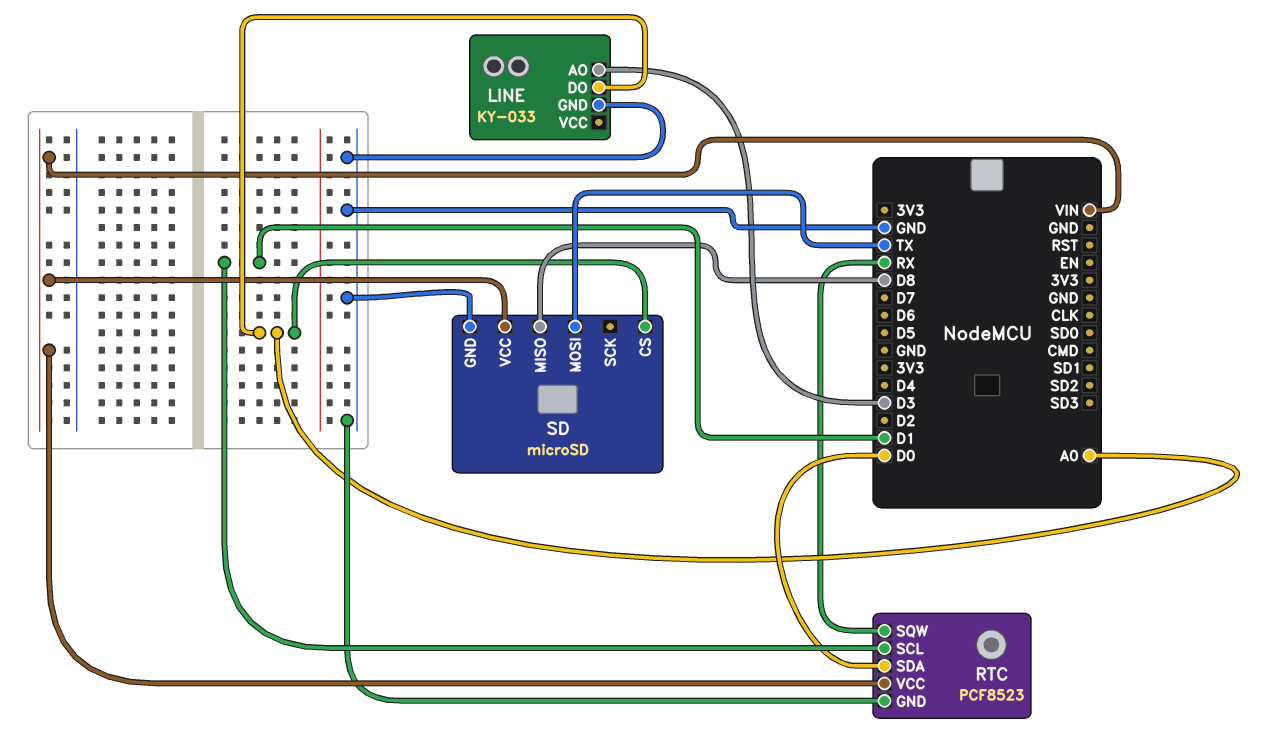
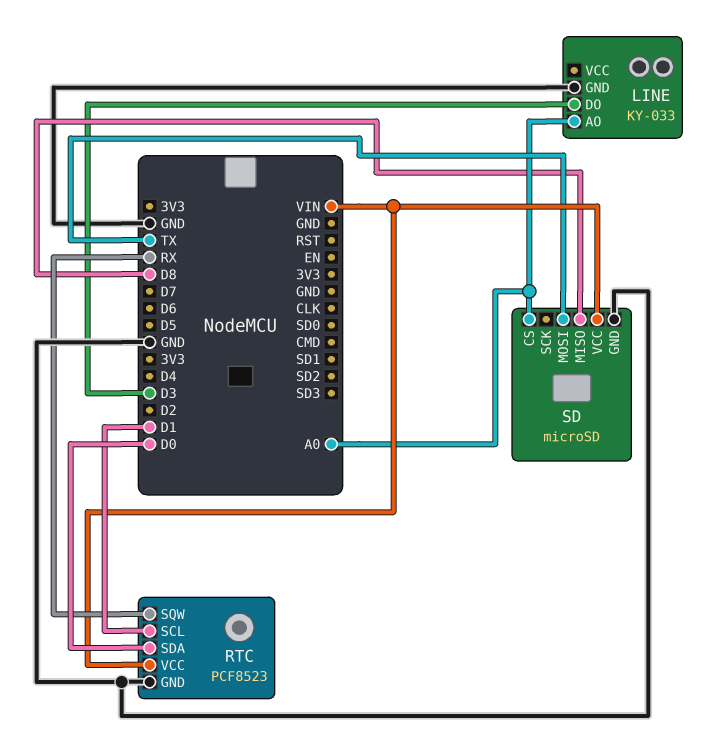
LINE pin AO: D3 -> A0
LINE pin DO: A0 -> D3

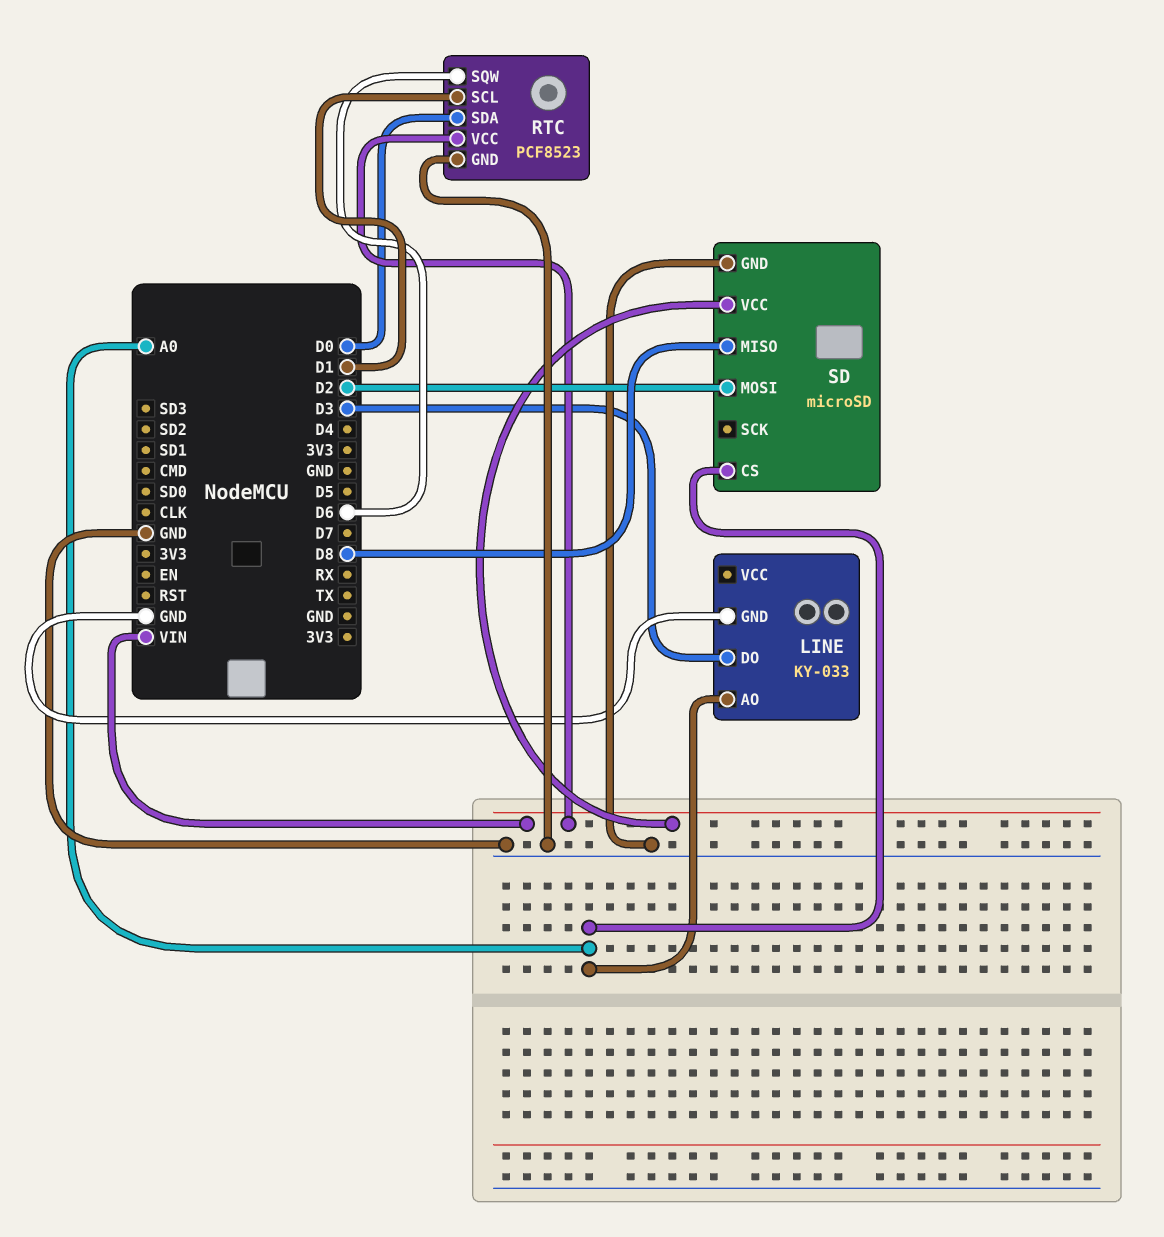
RTC pin SQW: RX -> D6
SD pin MOSI: TX -> D2

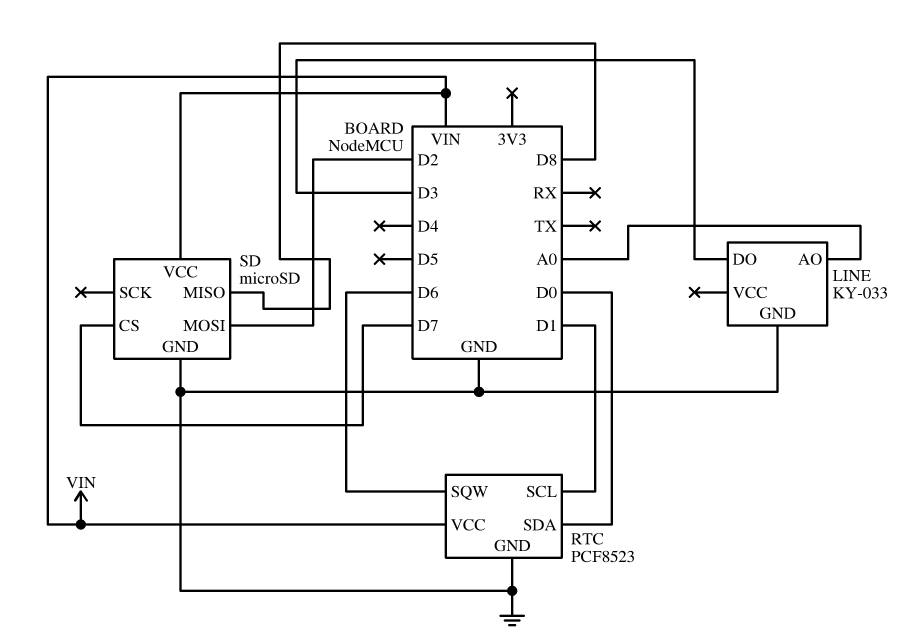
SD pin CS: A0 -> D7

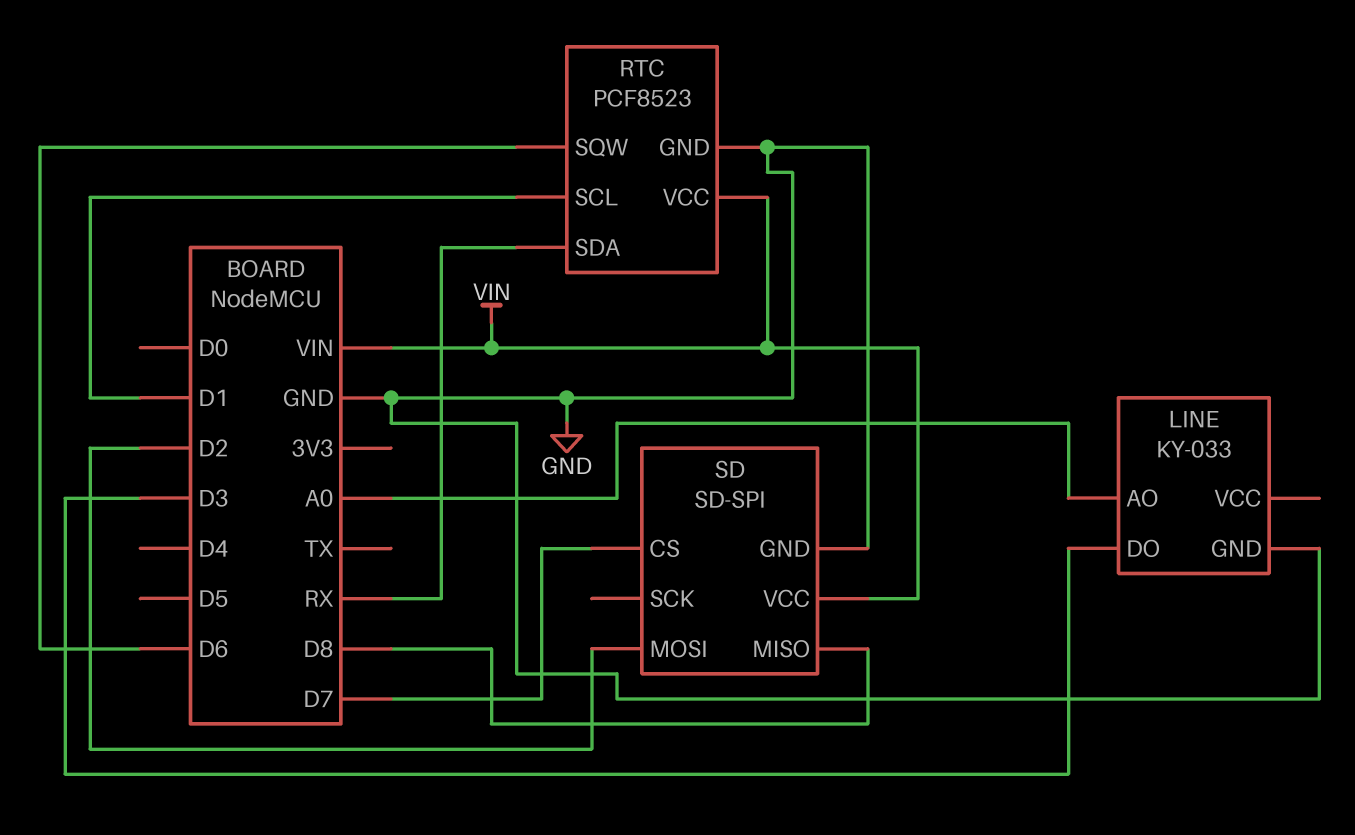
RTC pin SDA: D0 -> RX
SD: microSD -> SD-SPI

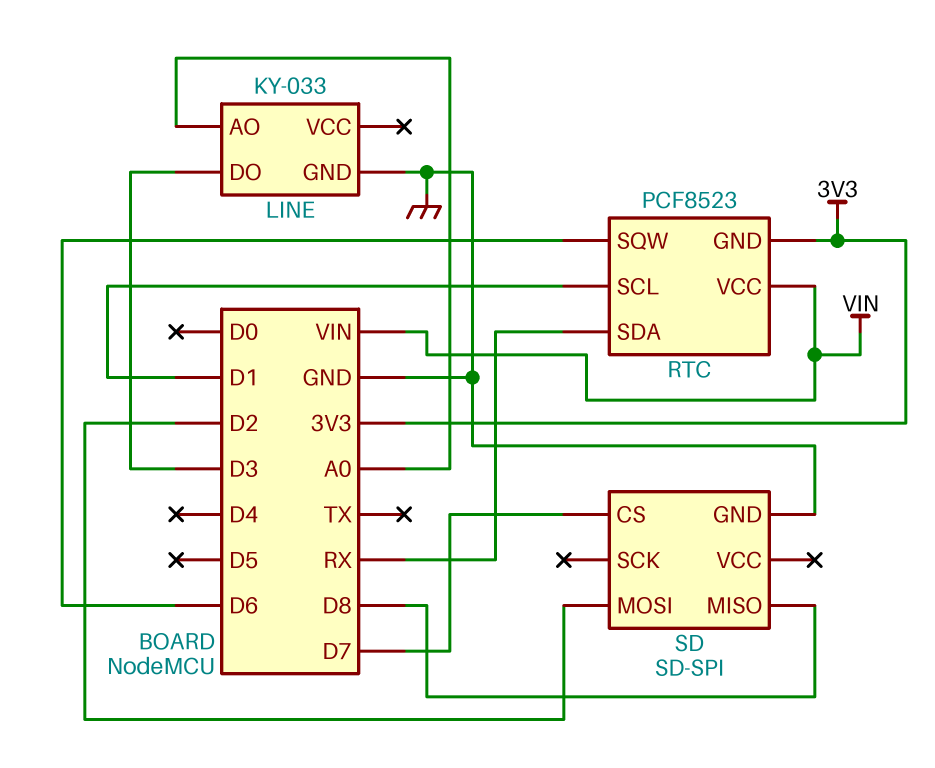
RTC pin GND: GND -> 3V3
SD pin VCC: VIN -> none

